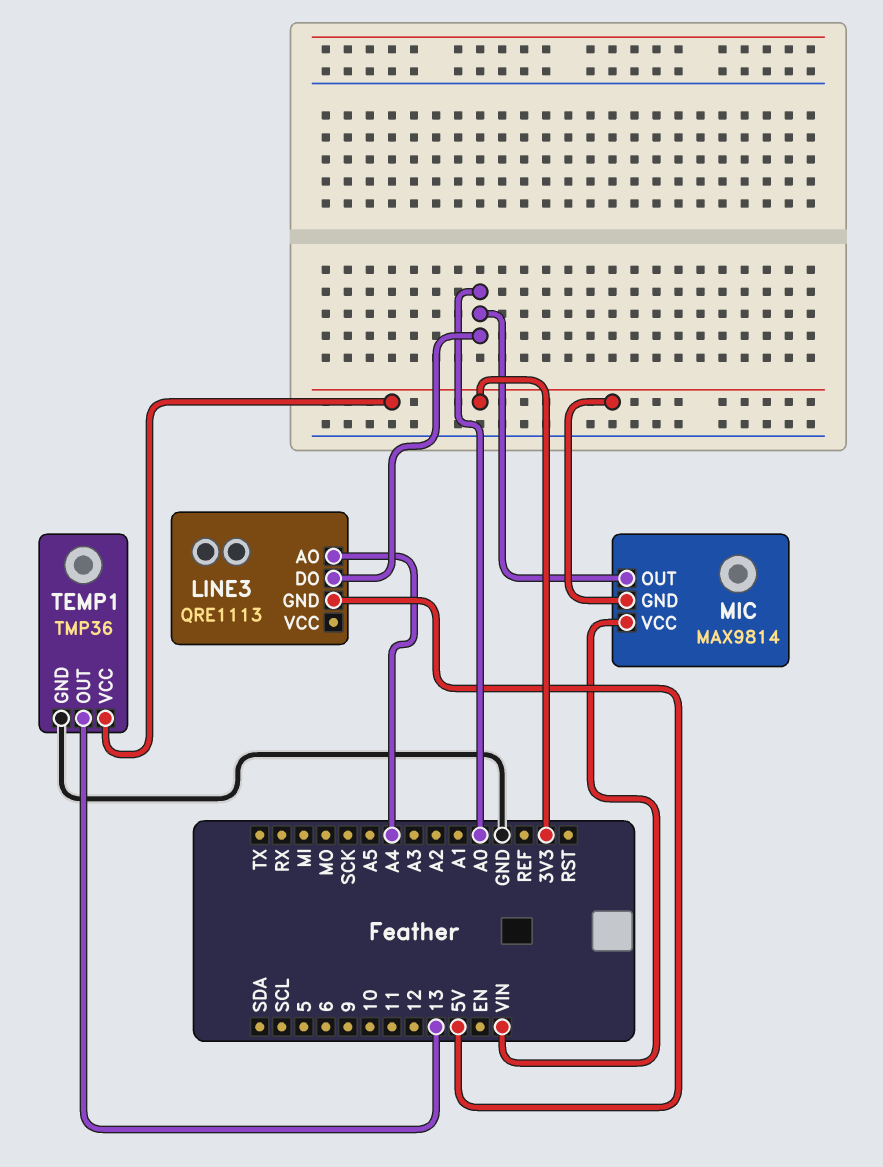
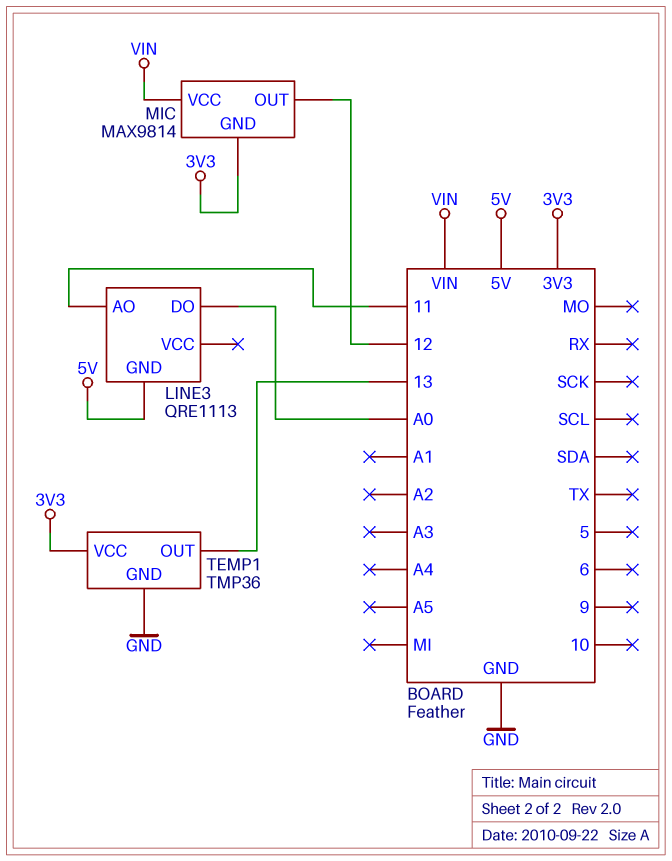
LINE3 pin AO: A4 -> 11
MIC pin OUT: A0 -> 12

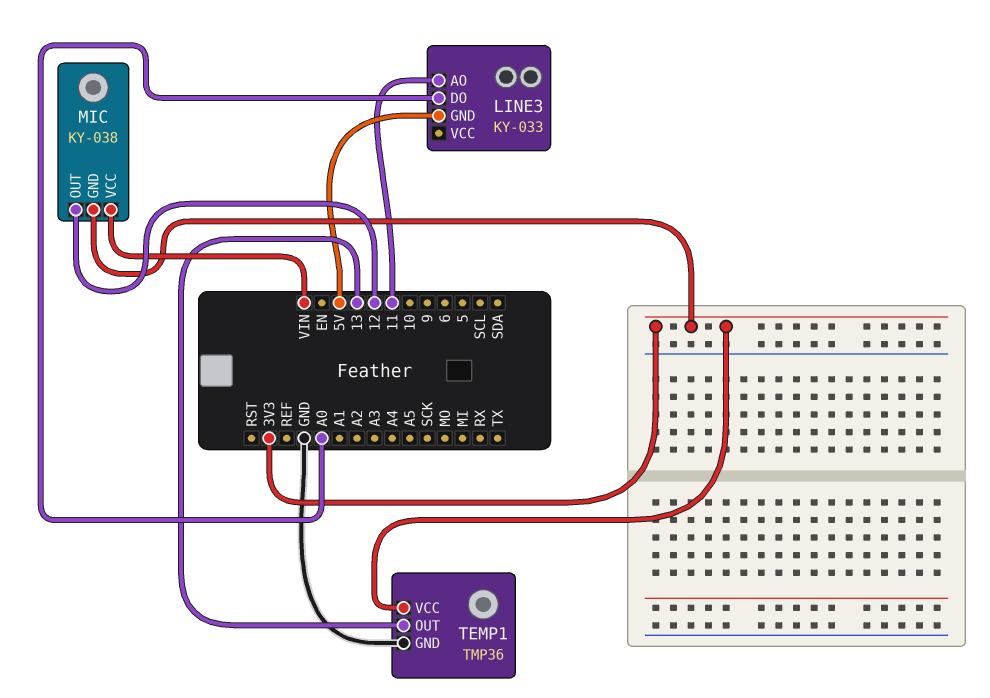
LINE3: QRE1113 -> KY-033
MIC: MAX9814 -> KY-038

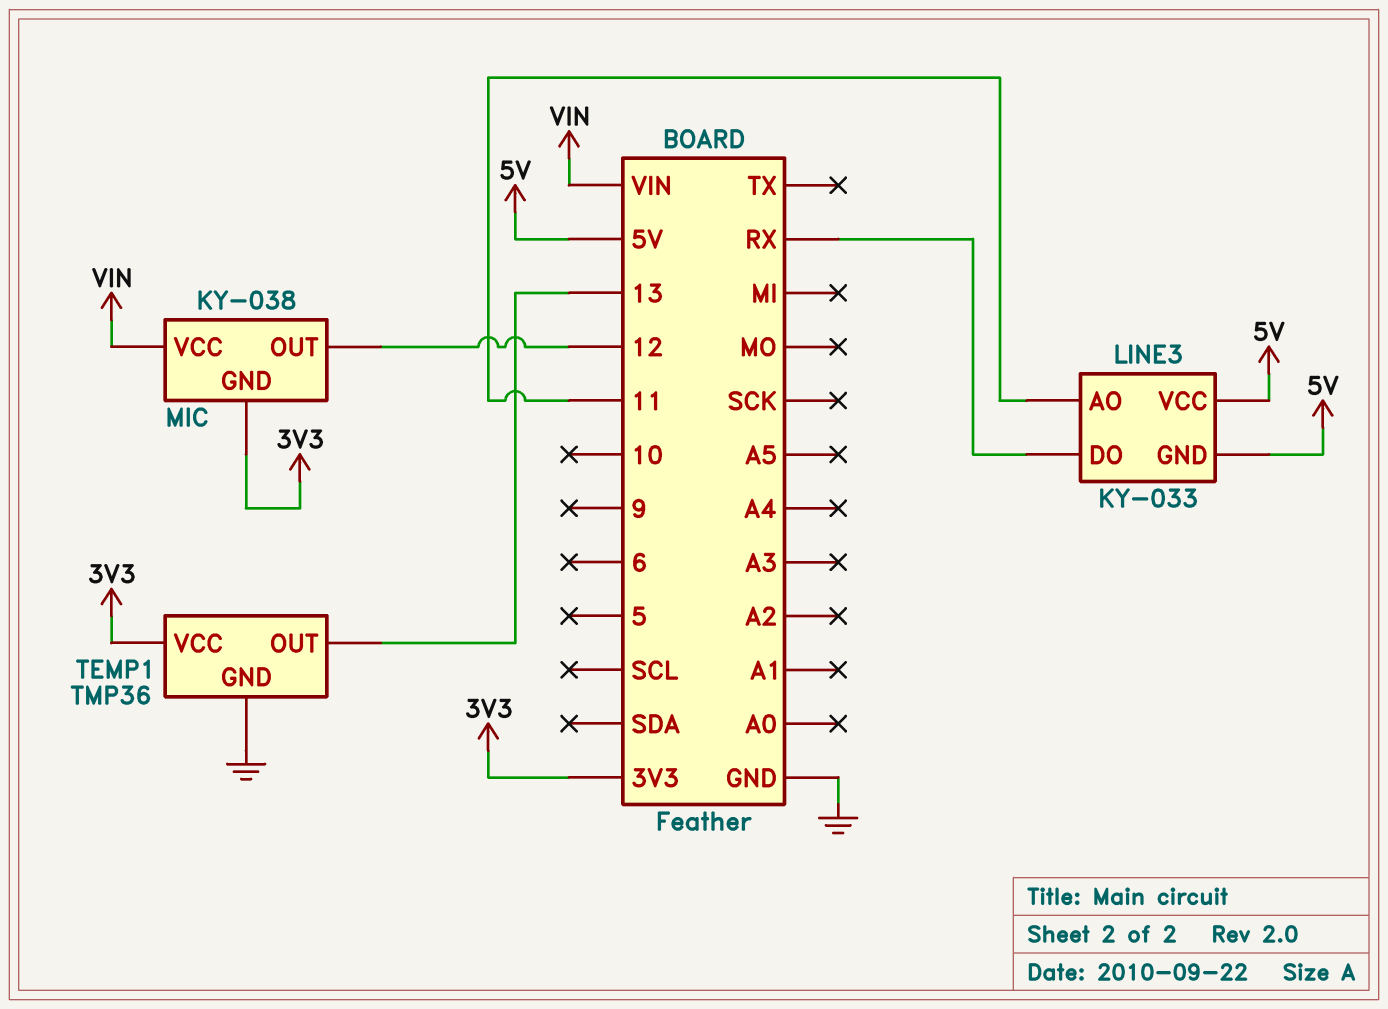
LINE3 pin DO: A0 -> RX
LINE3 pin VCC: none -> 5V

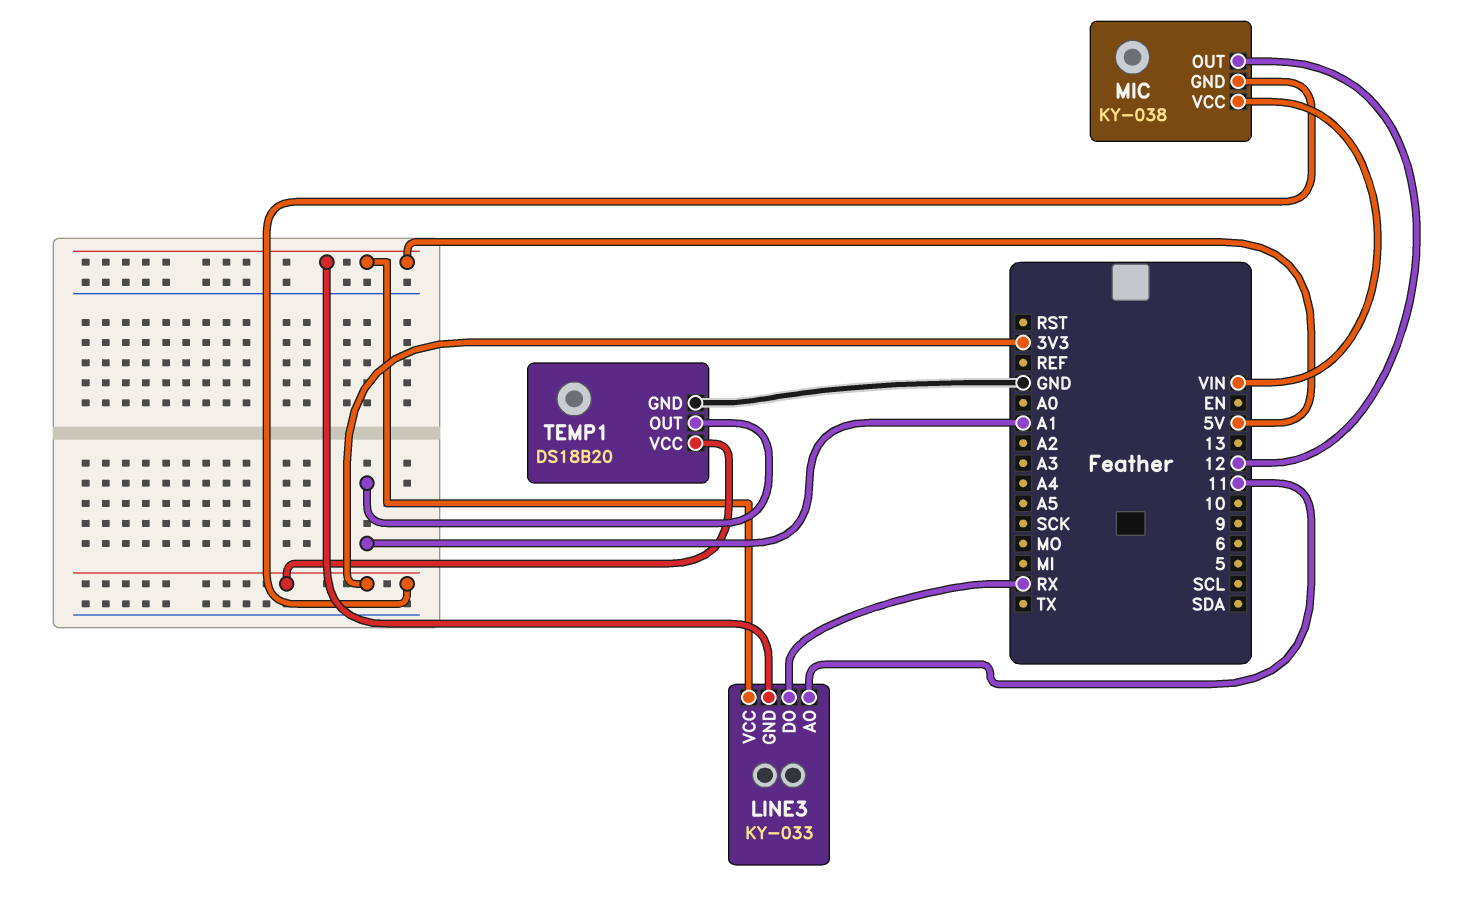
TEMP1: TMP36 -> DS18B20
TEMP1 pin OUT: 13 -> A1

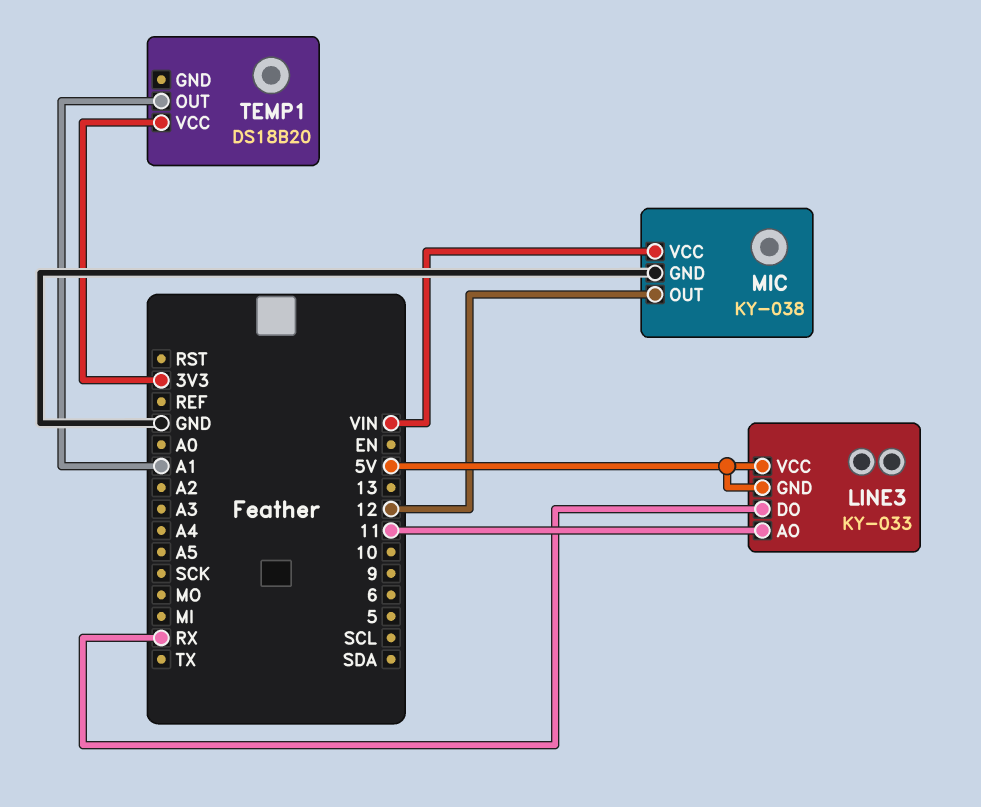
MIC pin GND: 3V3 -> GND
TEMP1 pin GND: GND -> none

